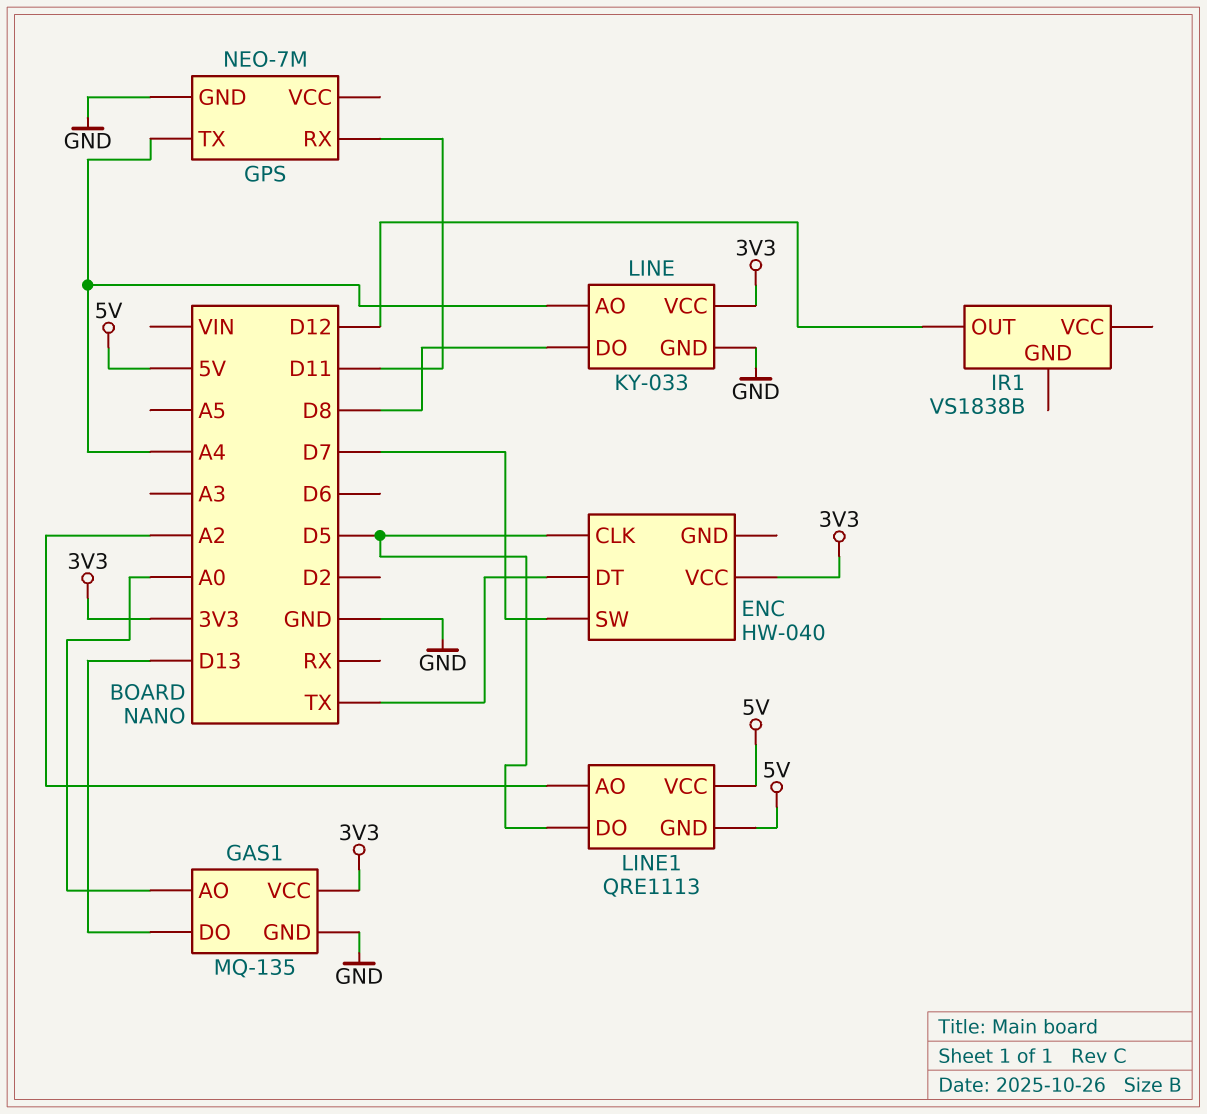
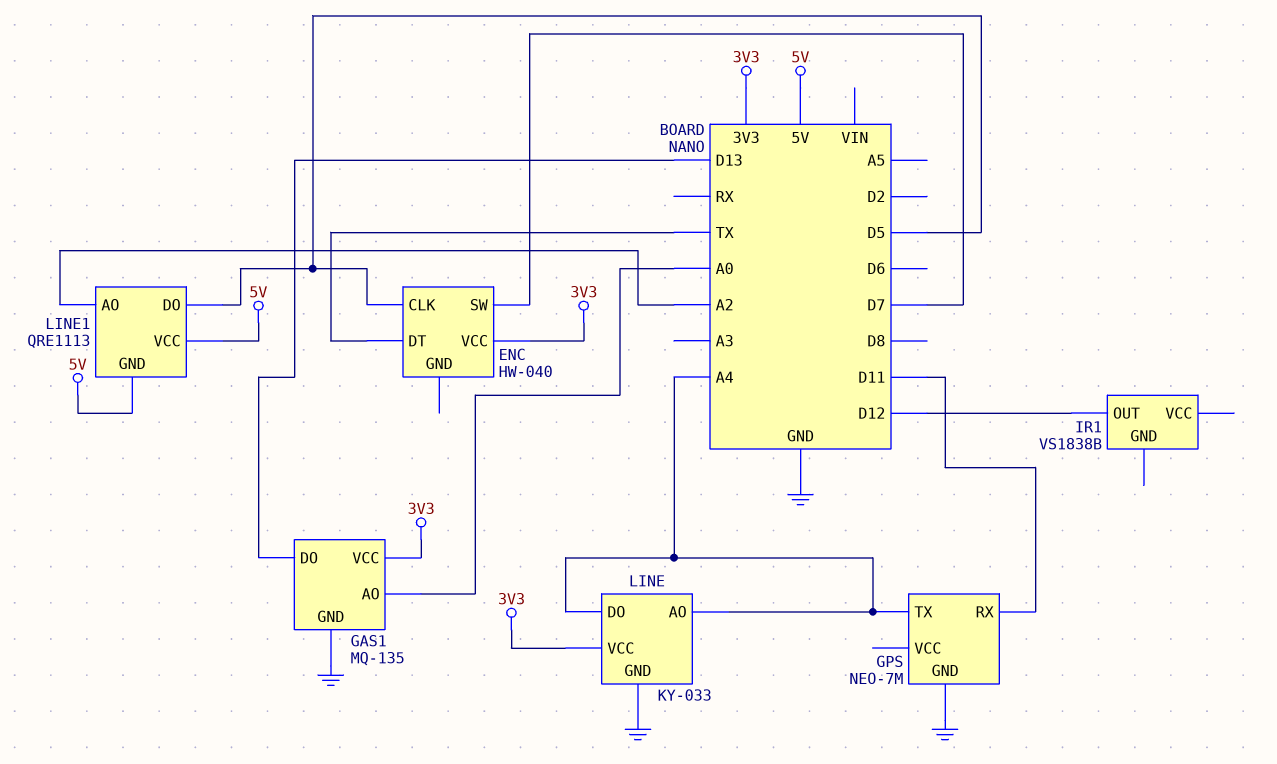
LINE pin DO: D8 -> A4

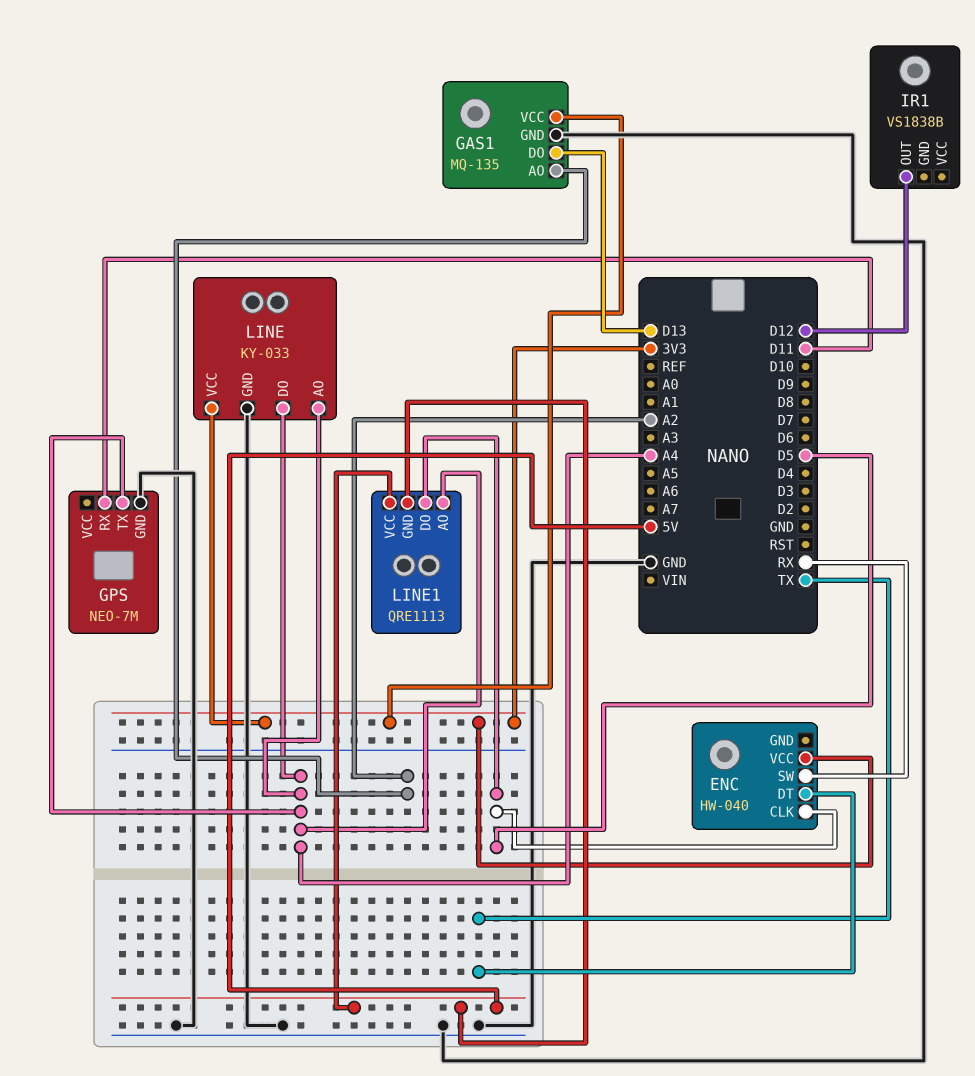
ENC pin SW: D7 -> RX
GAS1 pin AO: A0 -> A2
LINE1 pin AO: A2 -> A4

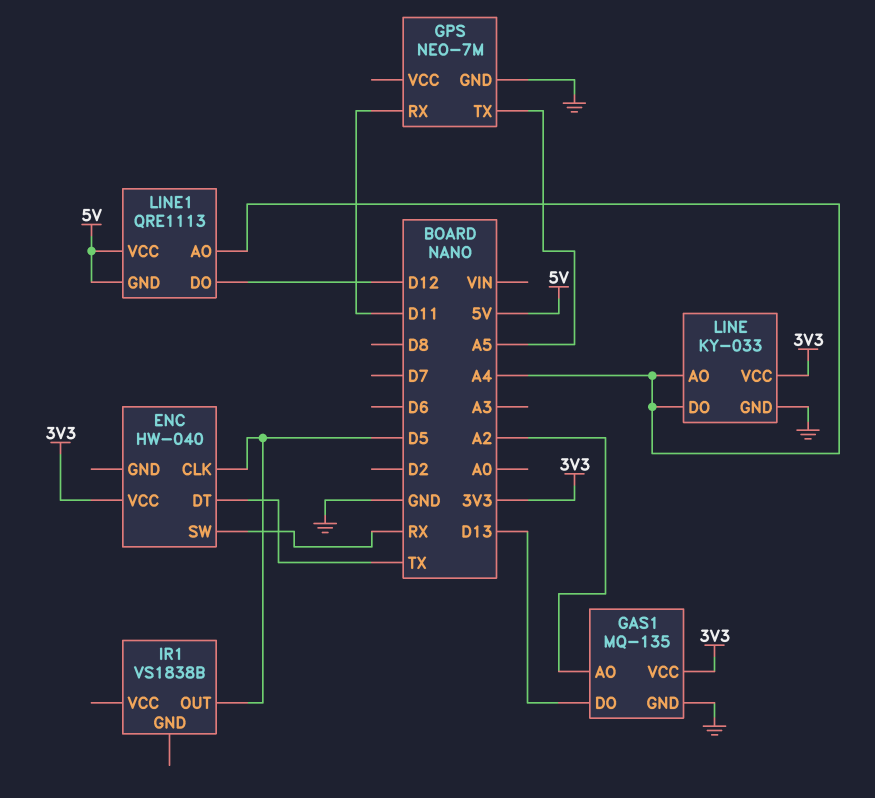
GPS pin TX: A4 -> A5
IR1 pin OUT: D12 -> D5
LINE1 pin DO: D5 -> D12

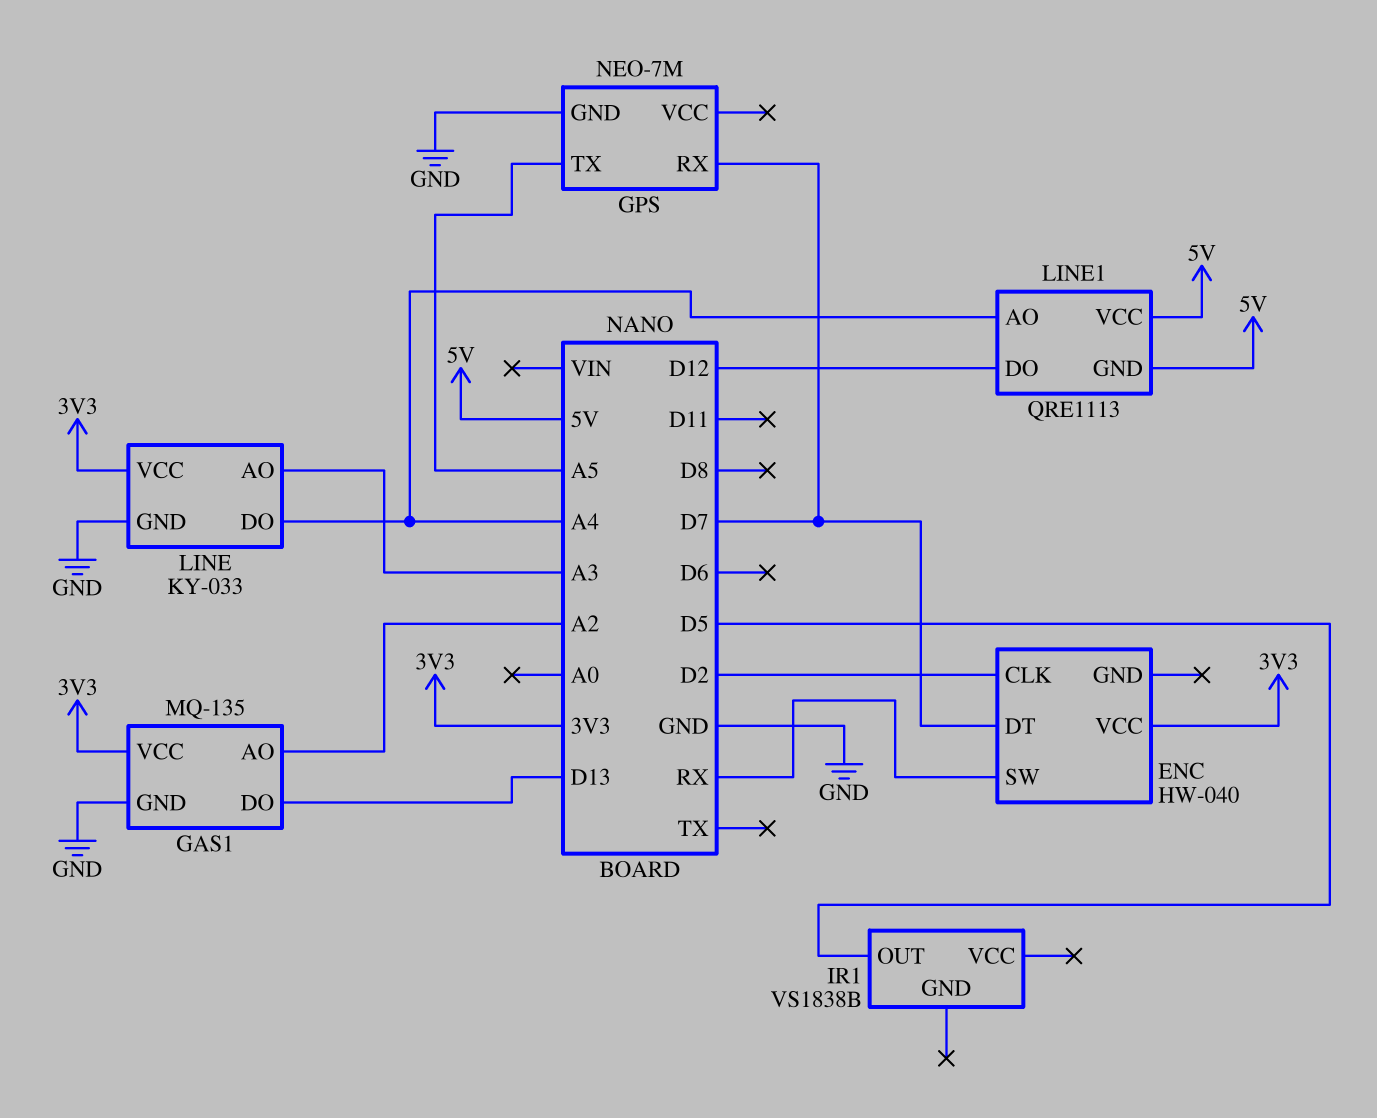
ENC pin CLK: D5 -> D2
ENC pin DT: TX -> D7
GPS pin RX: D11 -> D7
LINE pin AO: A4 -> A3

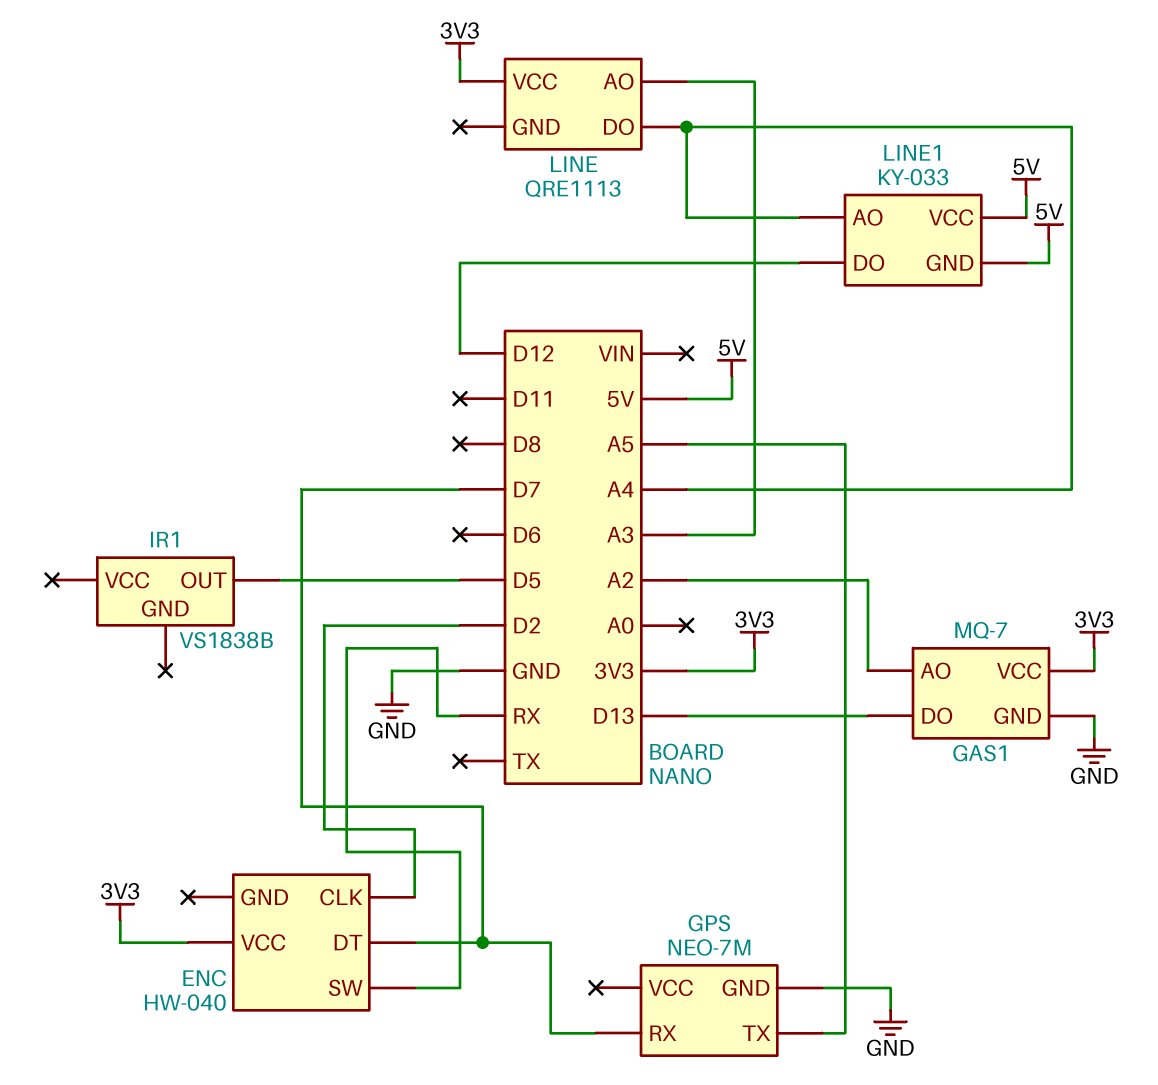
GAS1: MQ-135 -> MQ-7
LINE: KY-033 -> QRE1113
LINE pin GND: GND -> none
LINE1: QRE1113 -> KY-033

